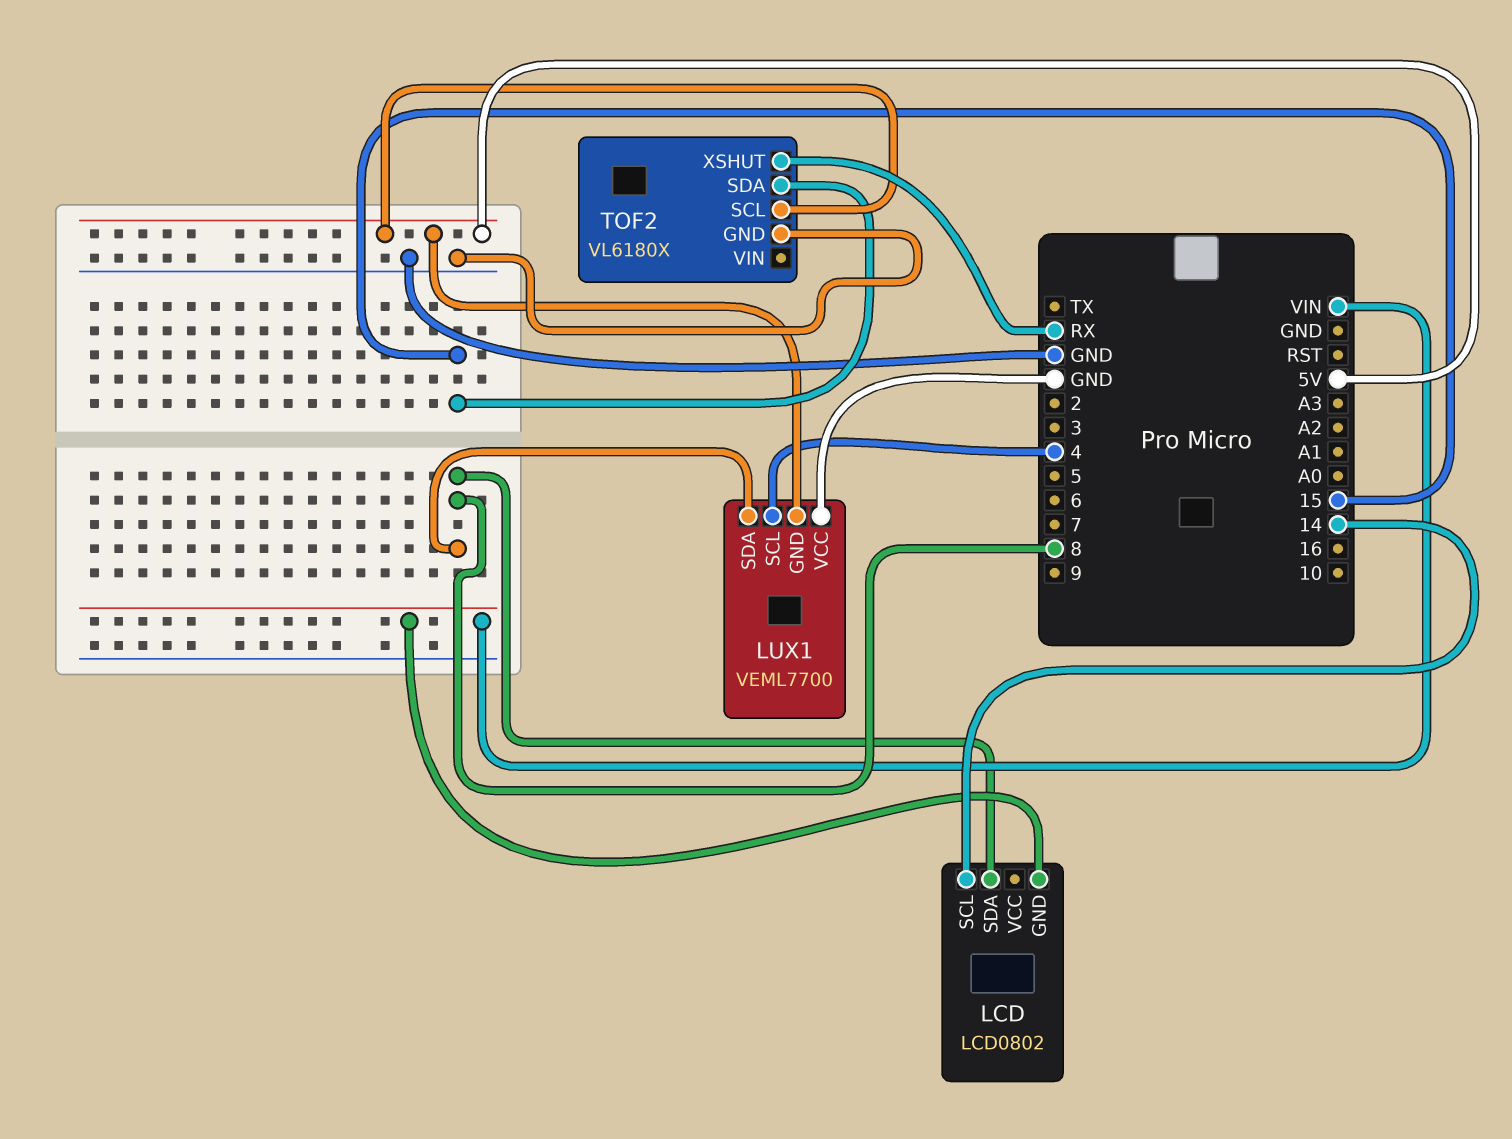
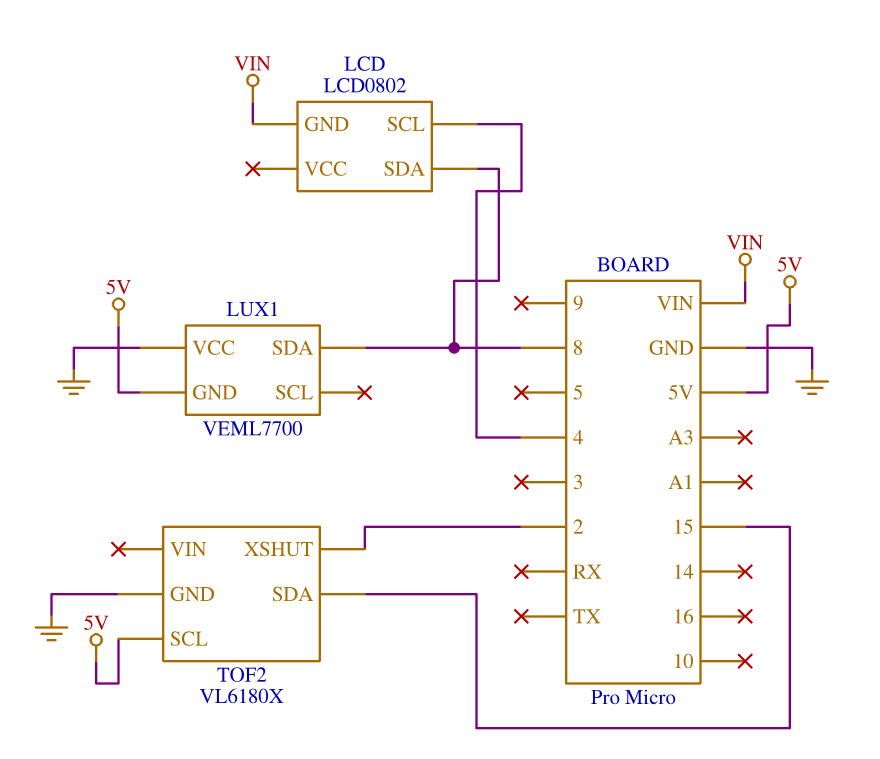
LCD pin SCL: 14 -> 4
LUX1 pin SCL: 4 -> none
TOF2 pin XSHUT: RX -> 2

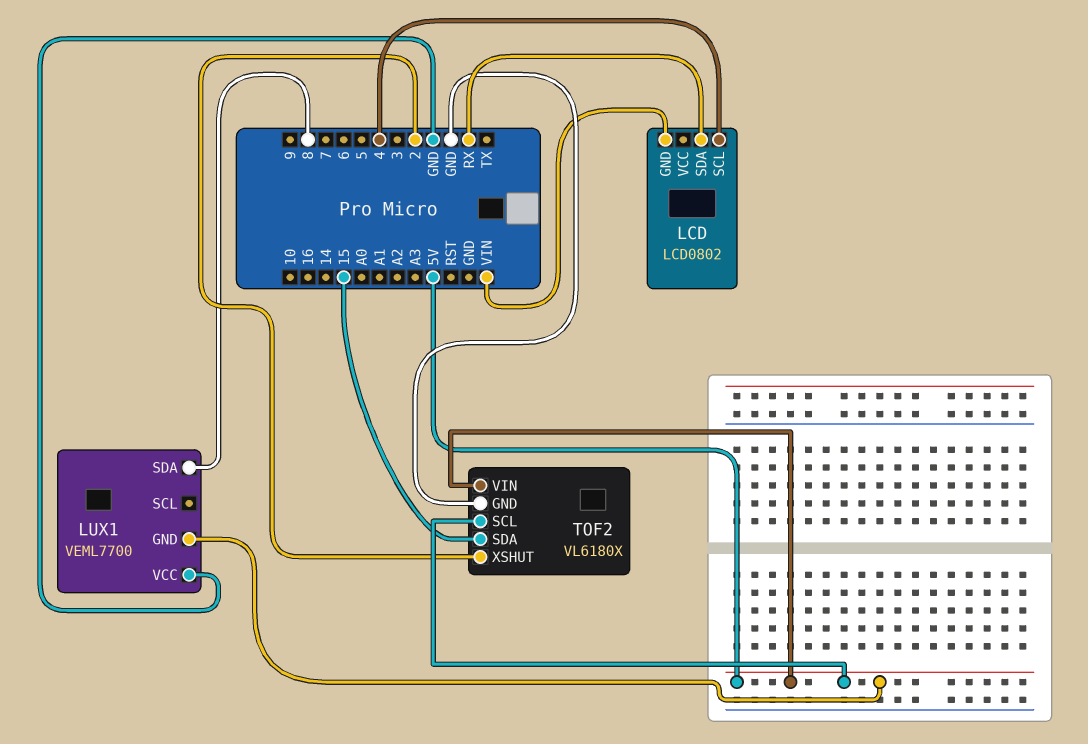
LCD pin SDA: 8 -> RX
TOF2 pin VIN: none -> 5V

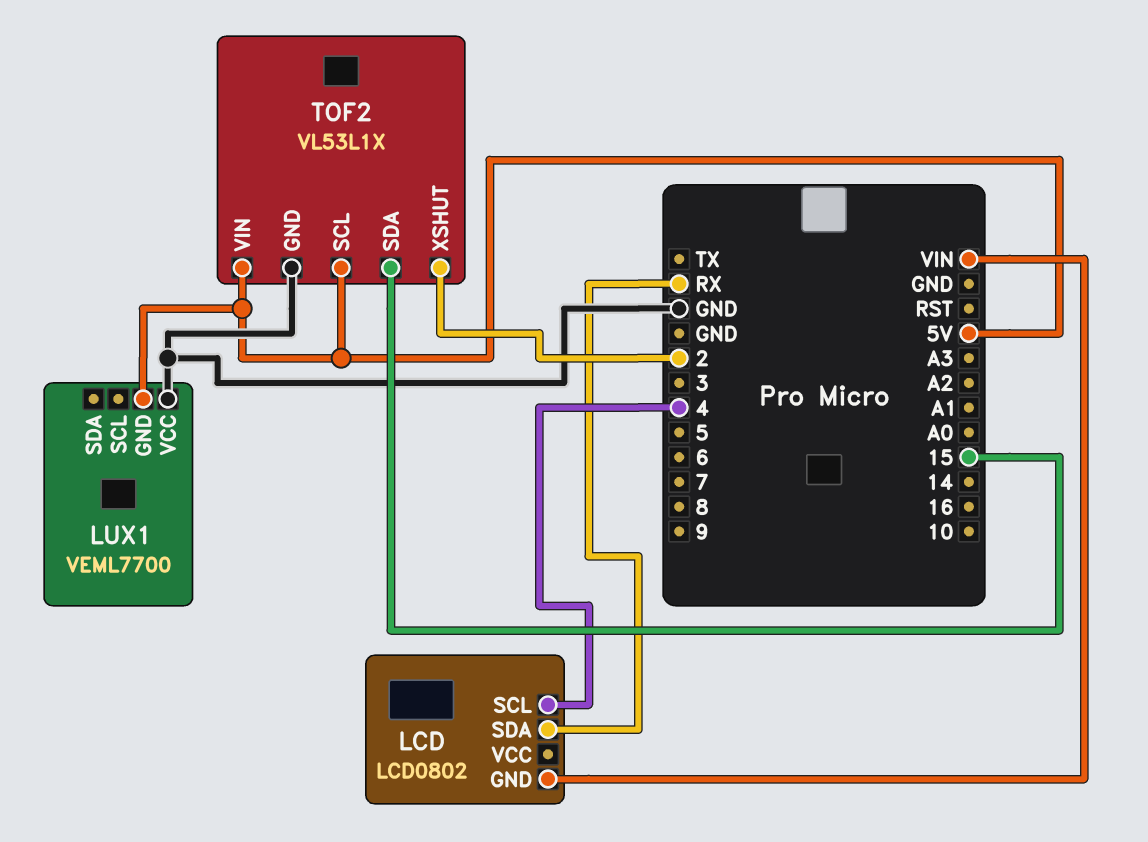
LUX1 pin SDA: 8 -> none
TOF2: VL6180X -> VL53L1X

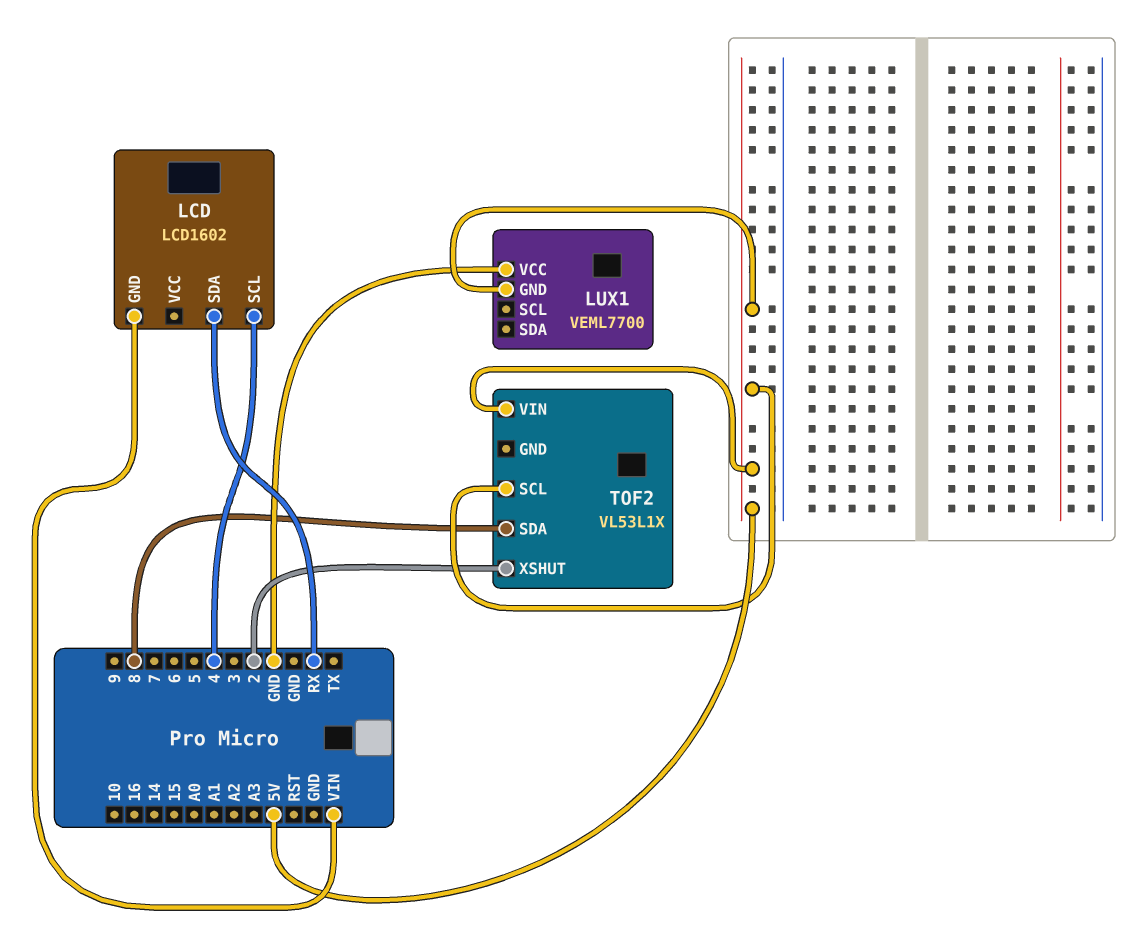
LCD: LCD0802 -> LCD1602
TOF2 pin GND: GND -> none
TOF2 pin SDA: 15 -> 8

